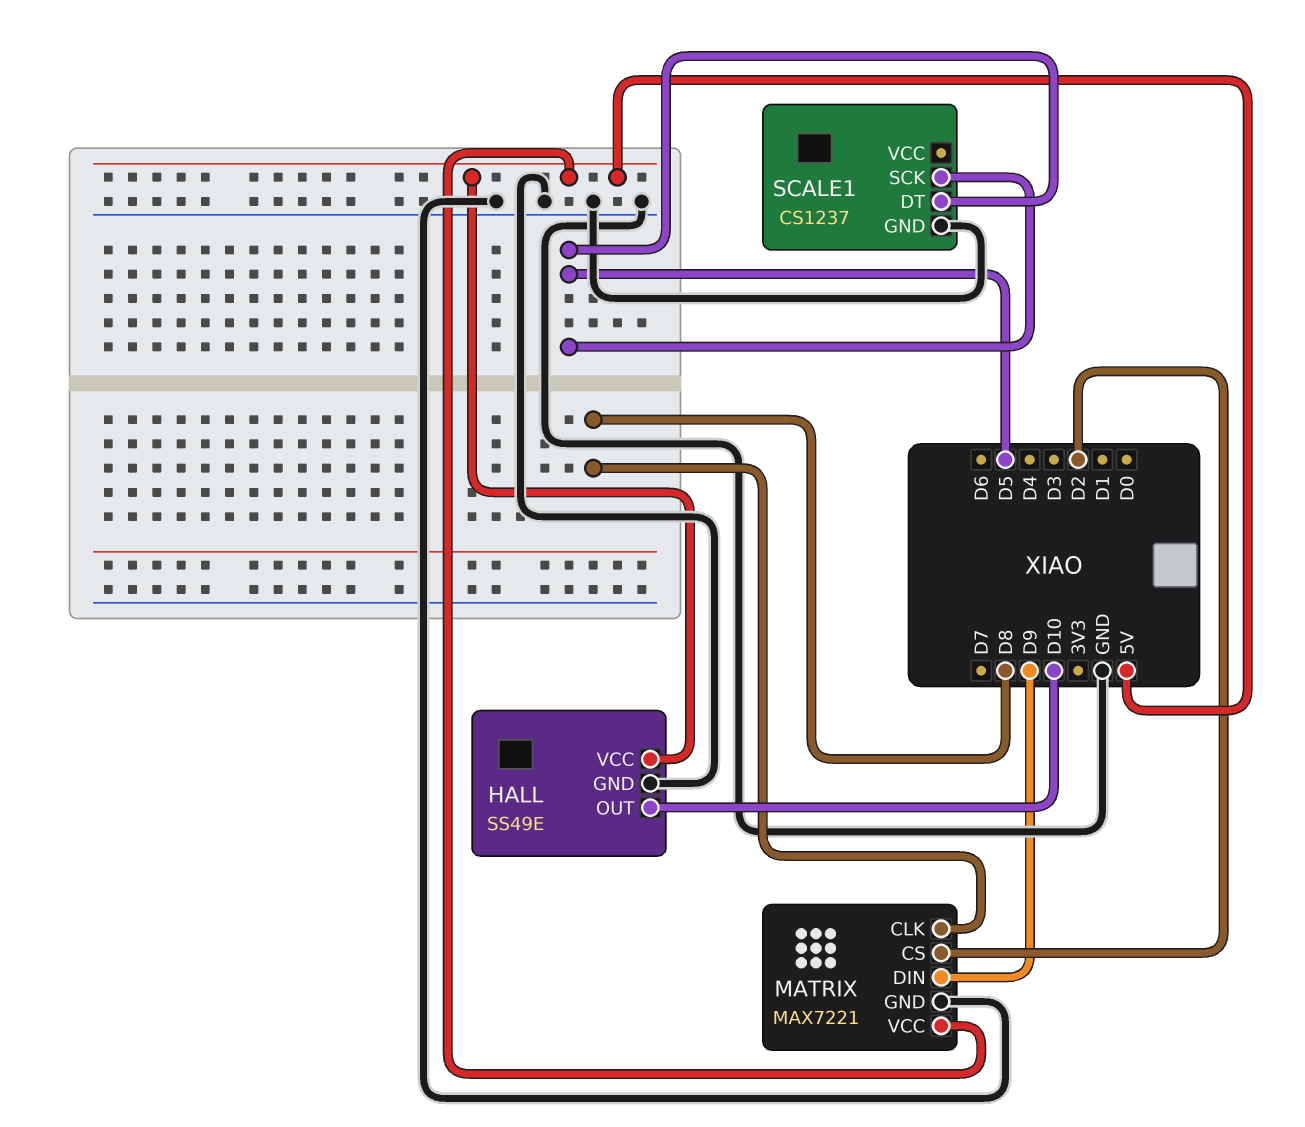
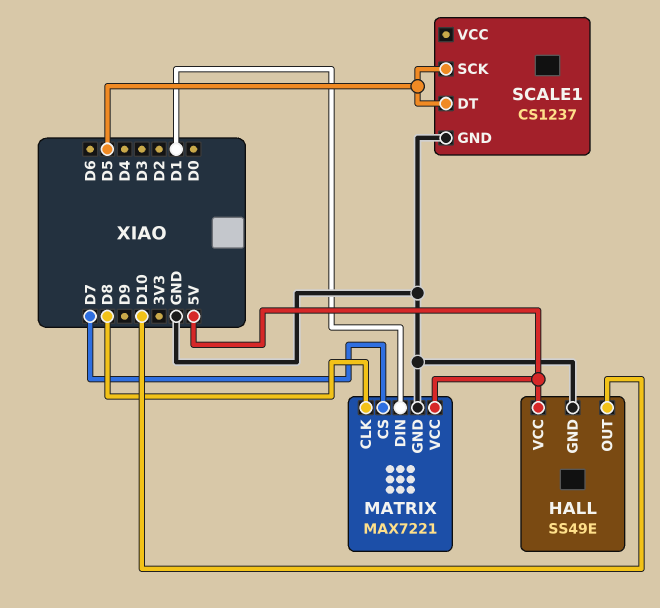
MATRIX pin CS: D2 -> D7
MATRIX pin DIN: D9 -> D1

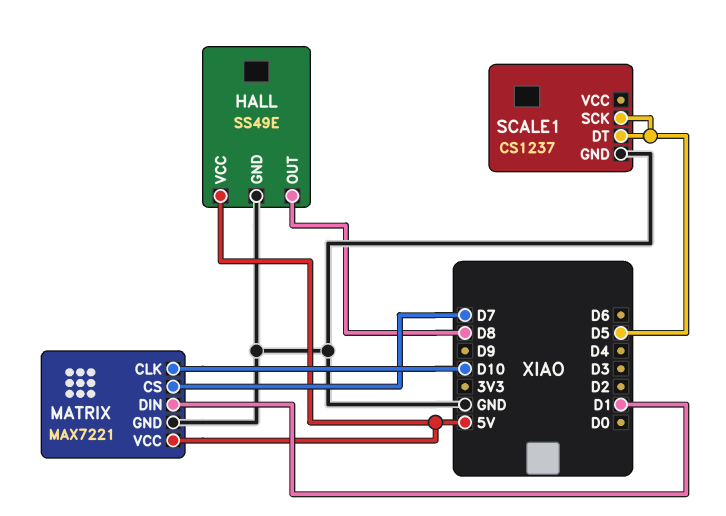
HALL pin OUT: D10 -> D8
MATRIX pin CLK: D8 -> D10

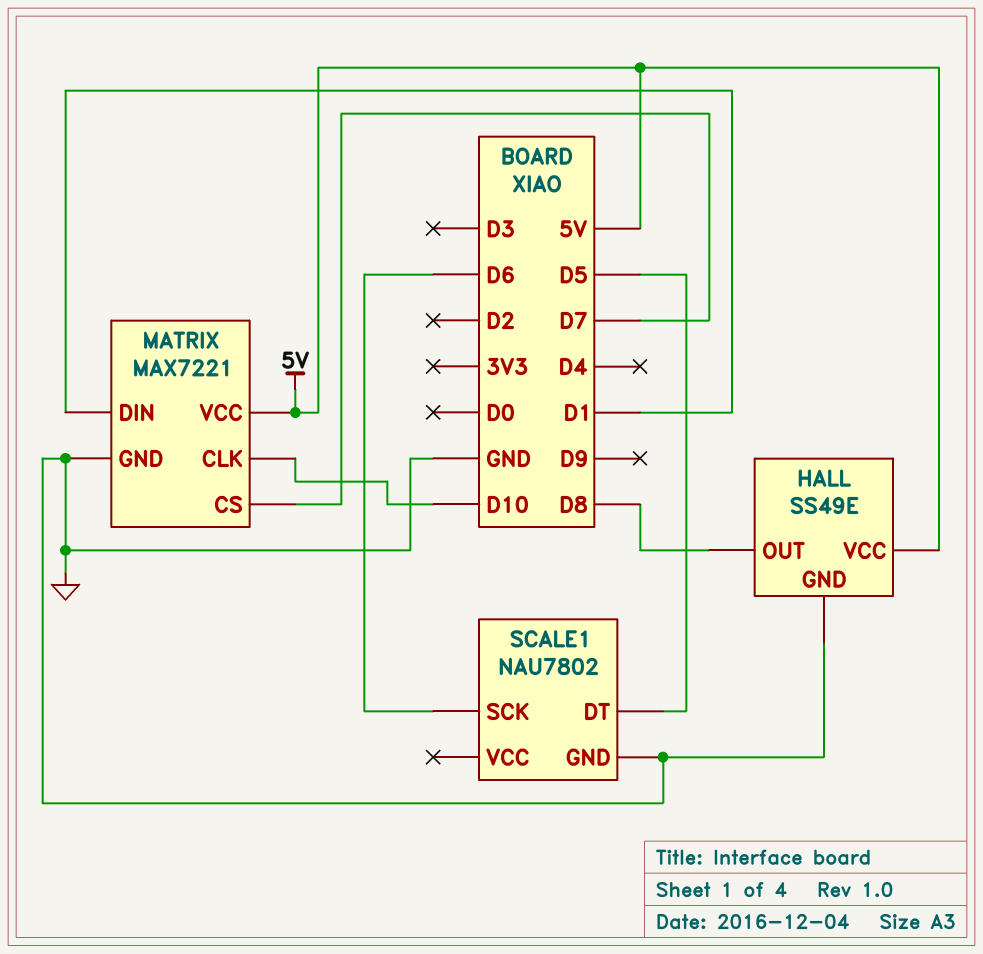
SCALE1: CS1237 -> NAU7802
SCALE1 pin SCK: D5 -> D6

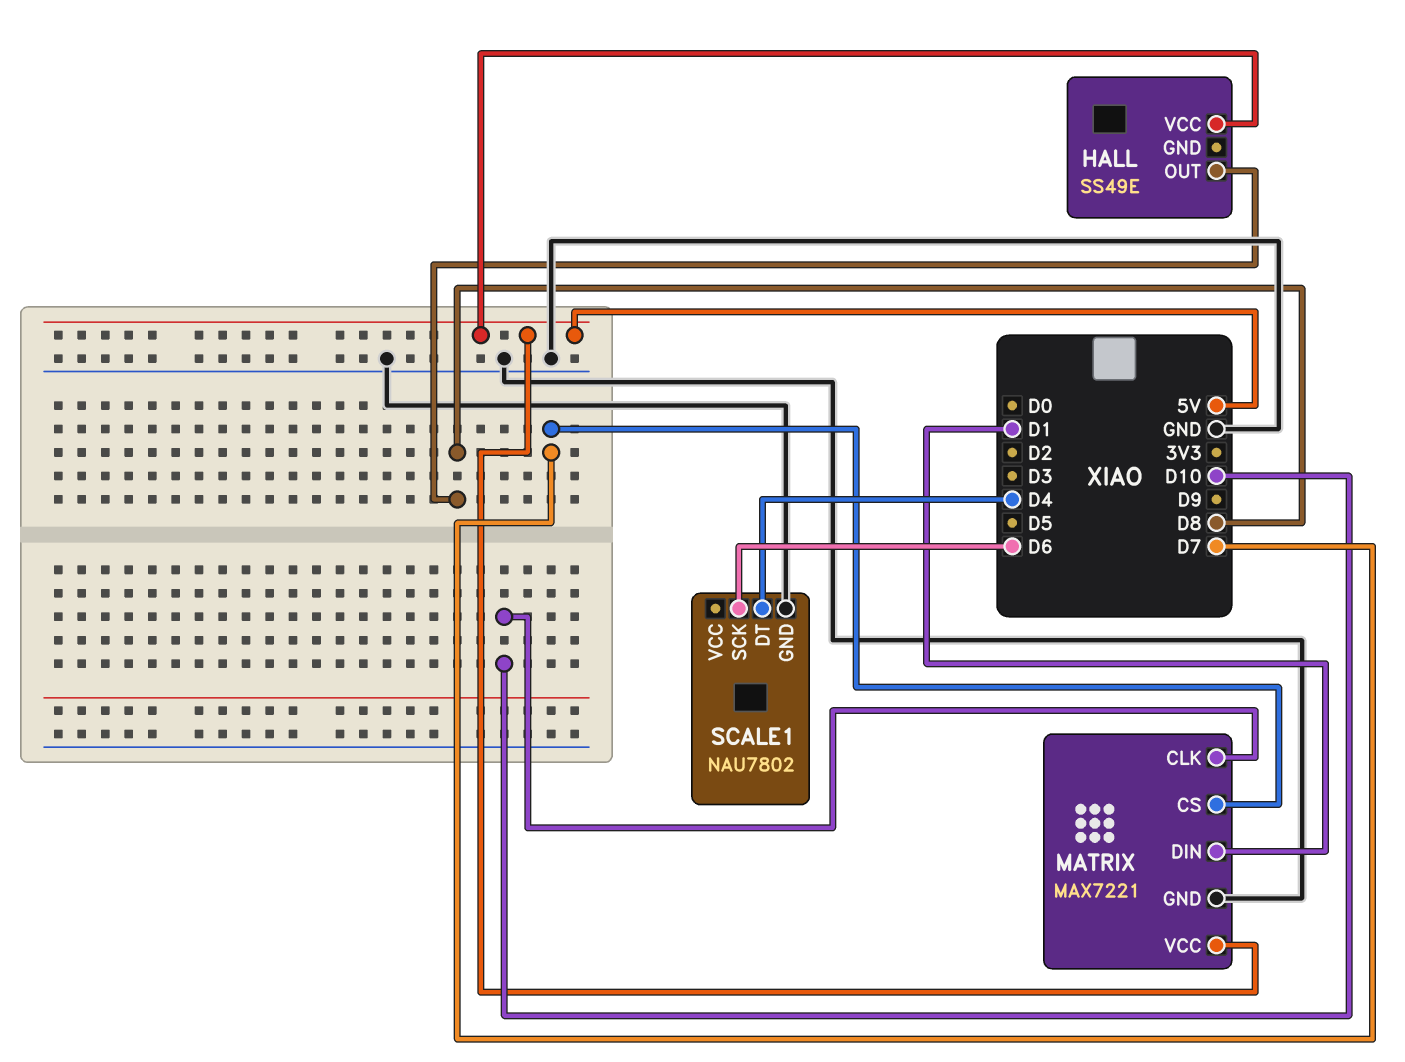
HALL pin GND: GND -> none
SCALE1 pin DT: D5 -> D4

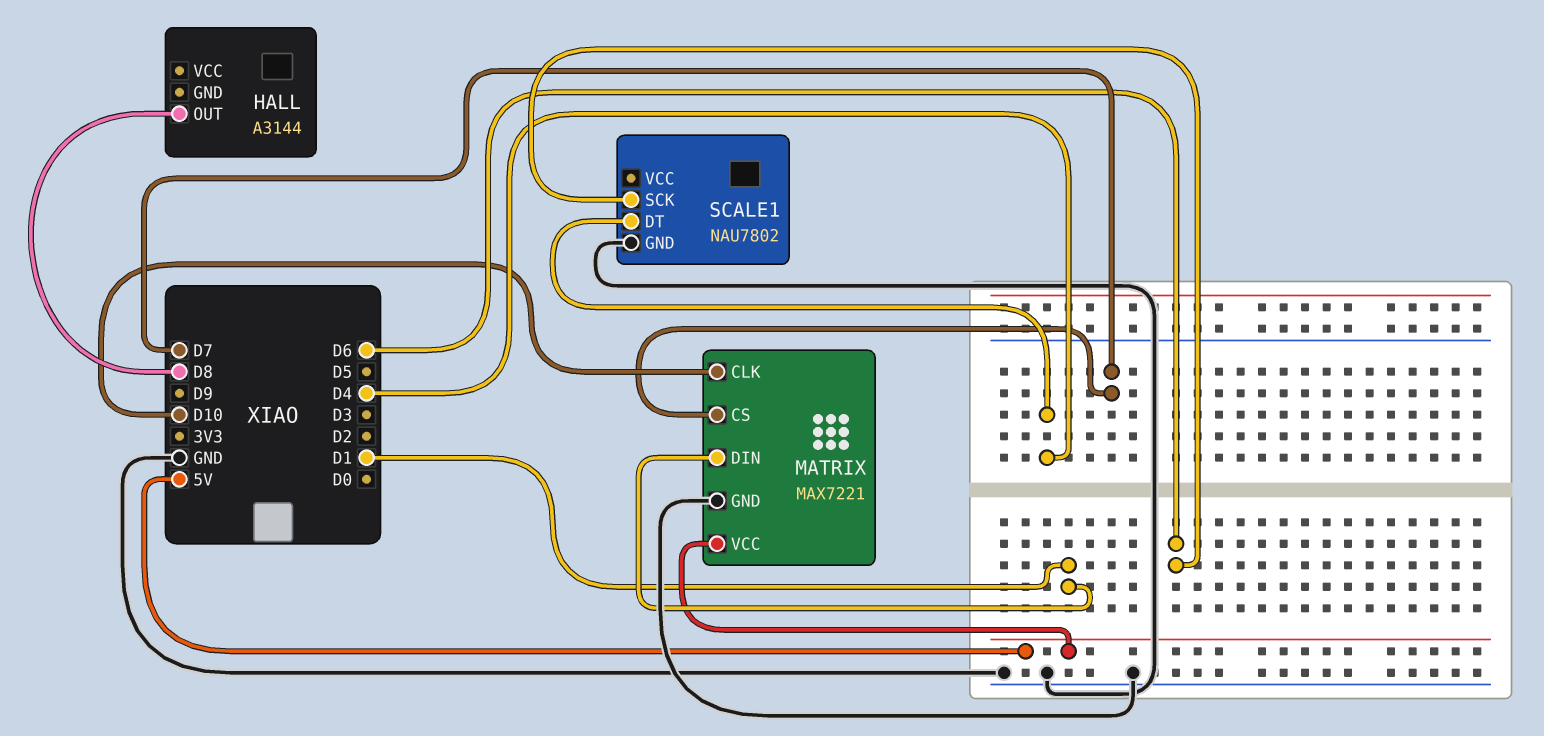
HALL: SS49E -> A3144
HALL pin VCC: 5V -> none

